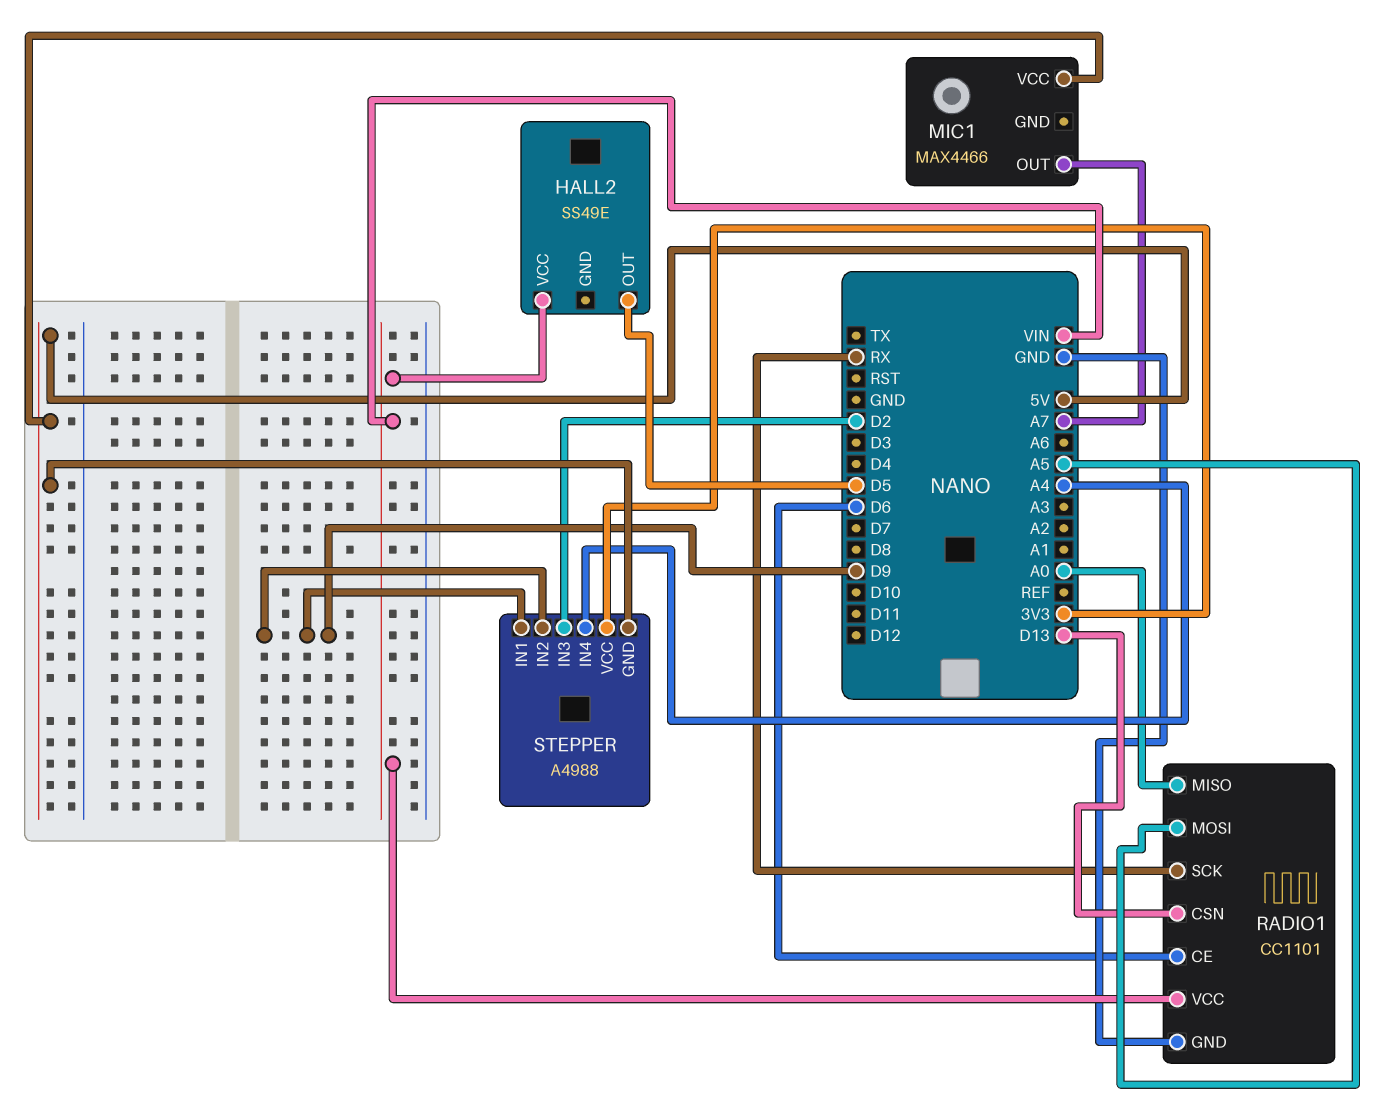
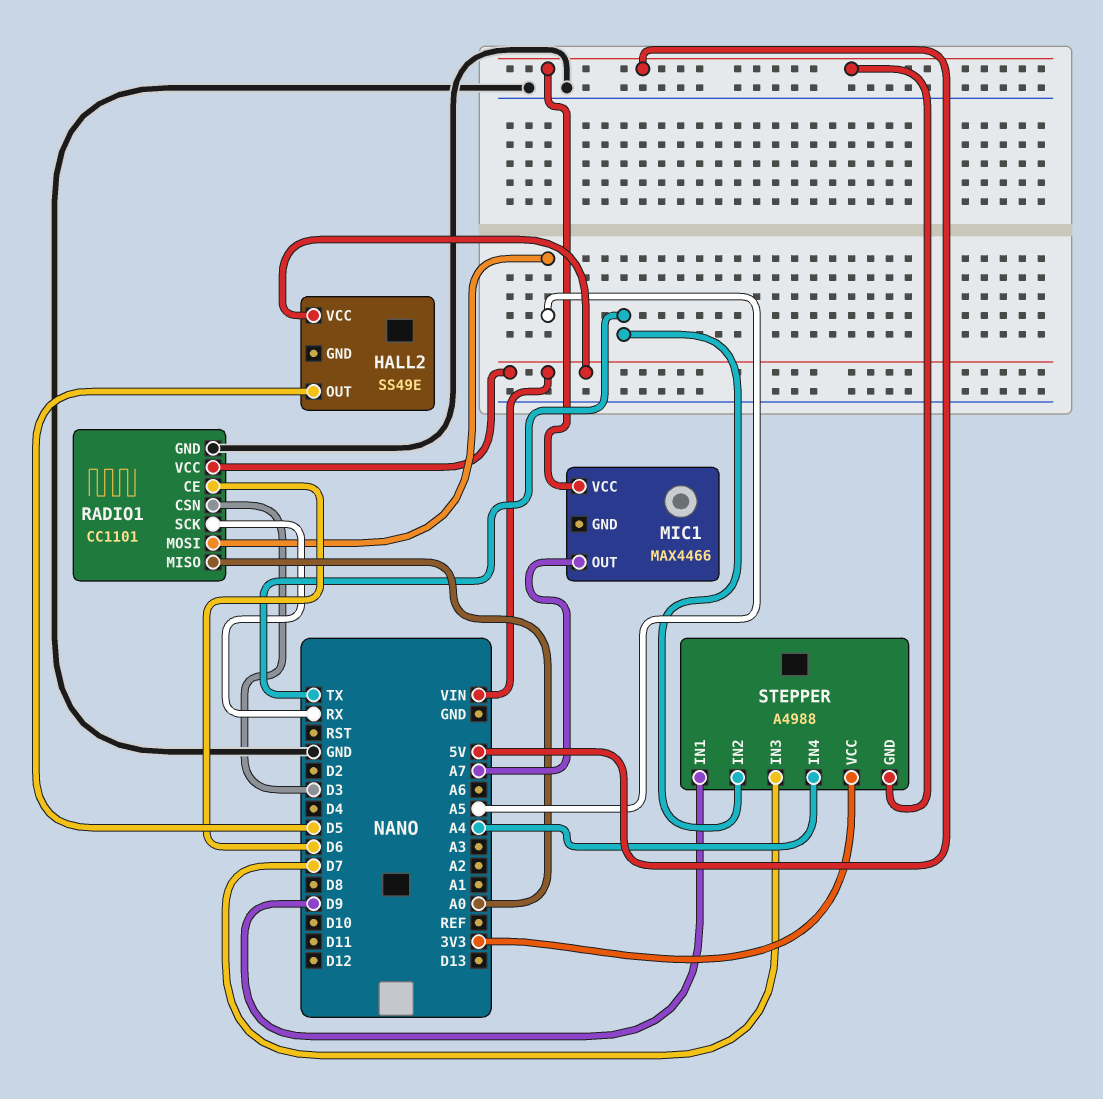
RADIO1 pin CSN: D13 -> D3
STEPPER pin IN2: D9 -> TX
STEPPER pin IN3: D2 -> D7

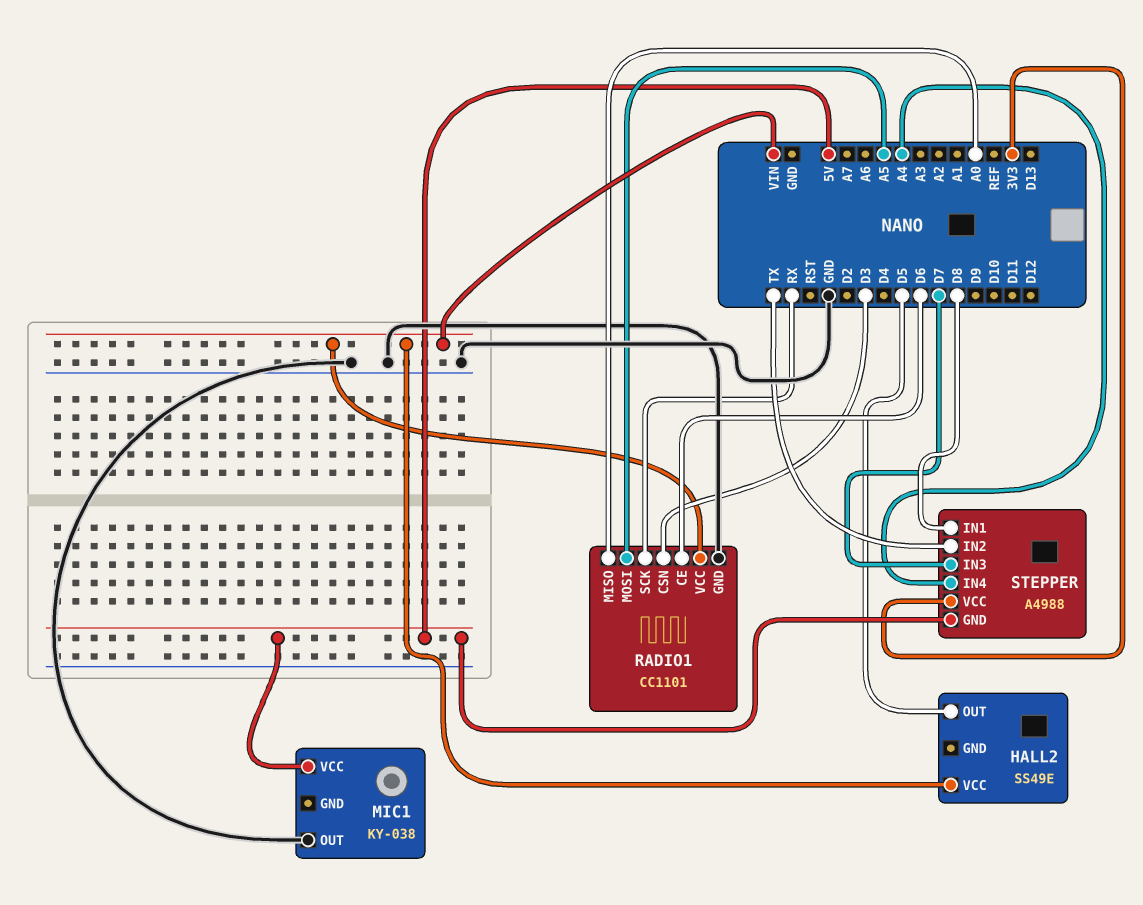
MIC1: MAX4466 -> KY-038
MIC1 pin OUT: A7 -> GND
STEPPER pin IN1: D9 -> D8

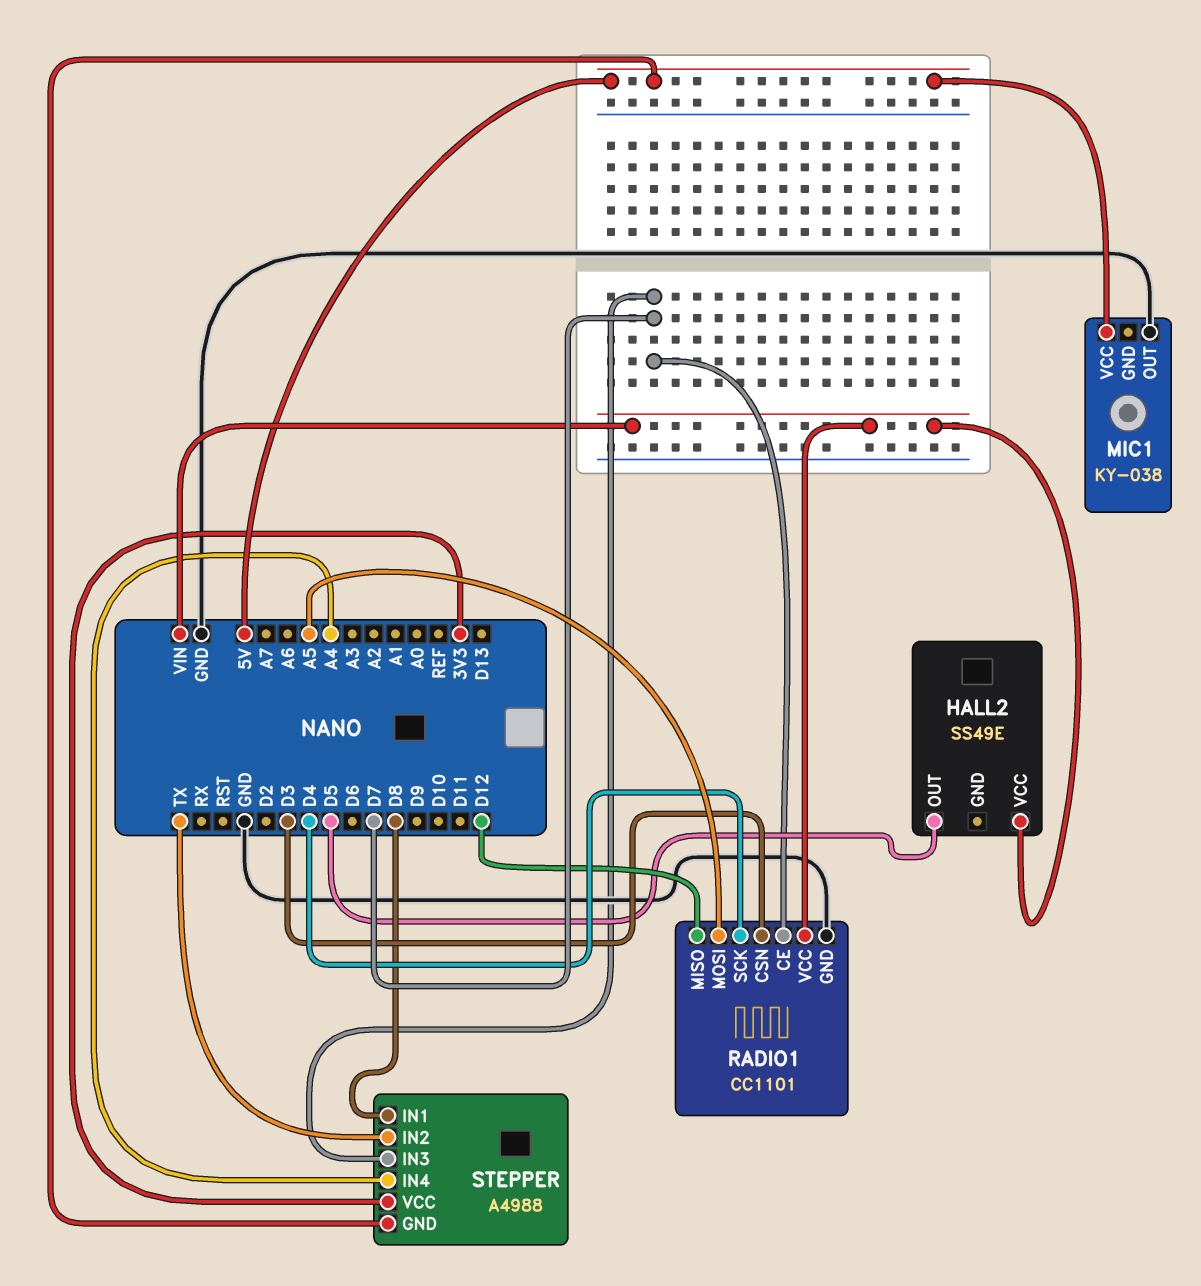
RADIO1 pin CE: D6 -> D7
RADIO1 pin MISO: A0 -> D12
RADIO1 pin SCK: RX -> D4

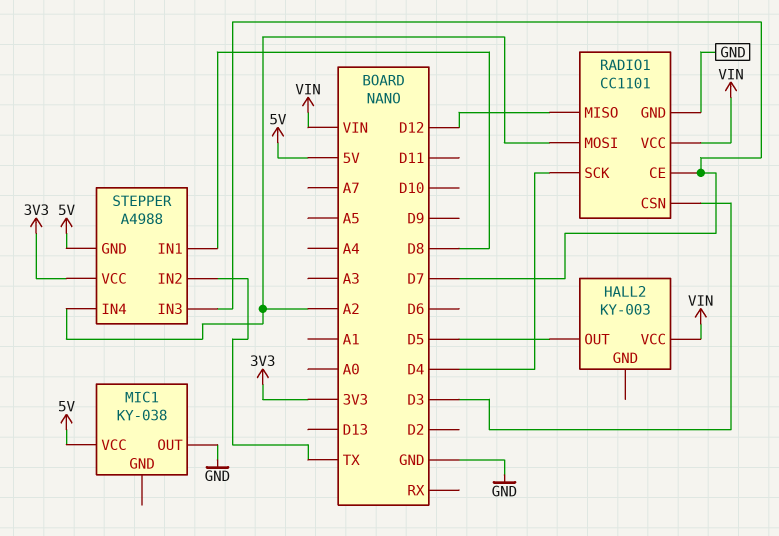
HALL2: SS49E -> KY-003
RADIO1 pin MOSI: A5 -> A2
STEPPER pin IN4: A4 -> A2

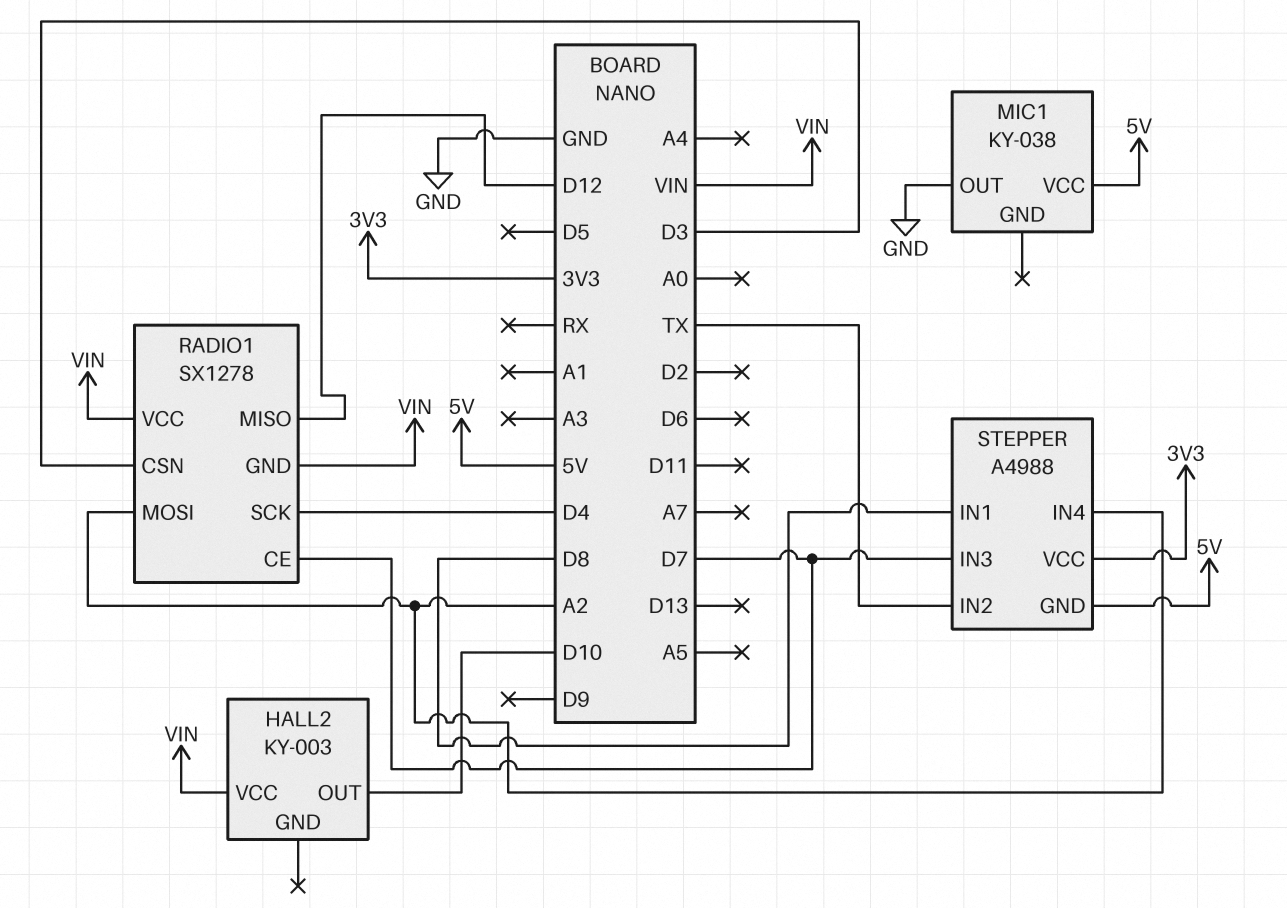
HALL2 pin OUT: D5 -> D10
RADIO1: CC1101 -> SX1278
RADIO1 pin GND: GND -> VIN

